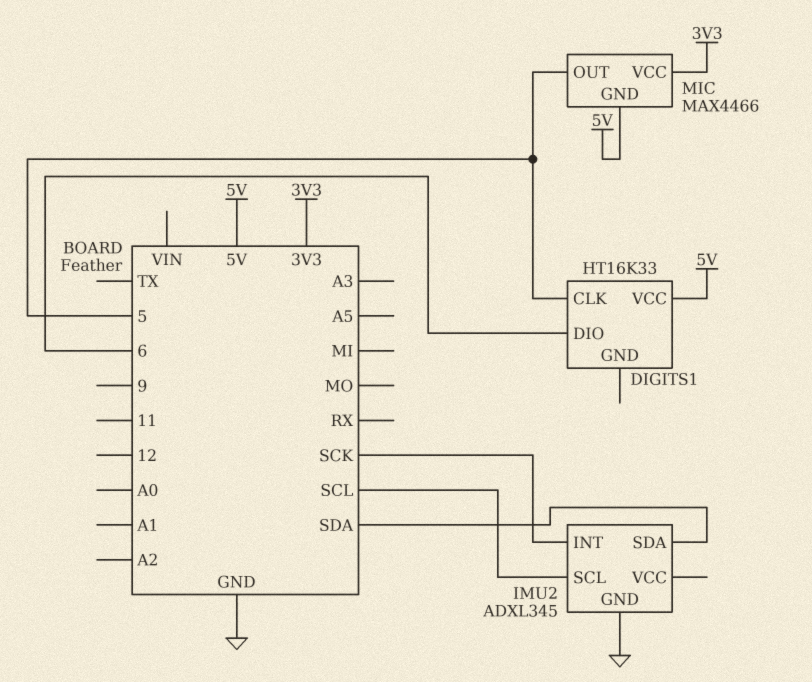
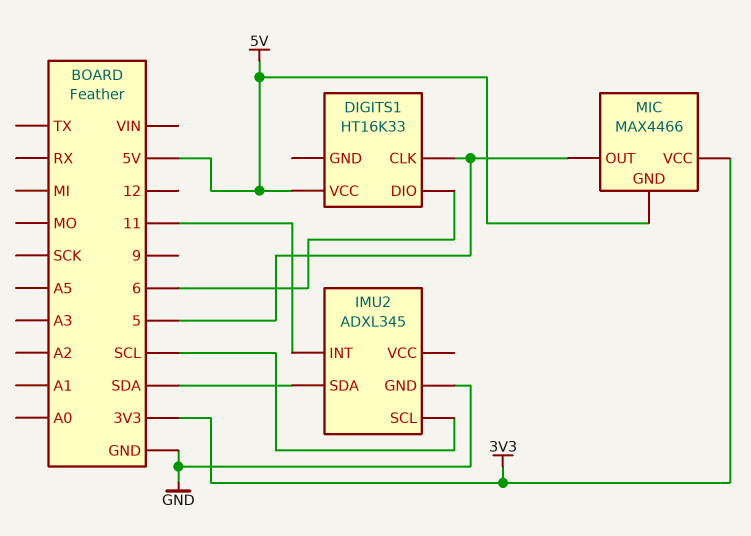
IMU2 pin INT: SCK -> 11

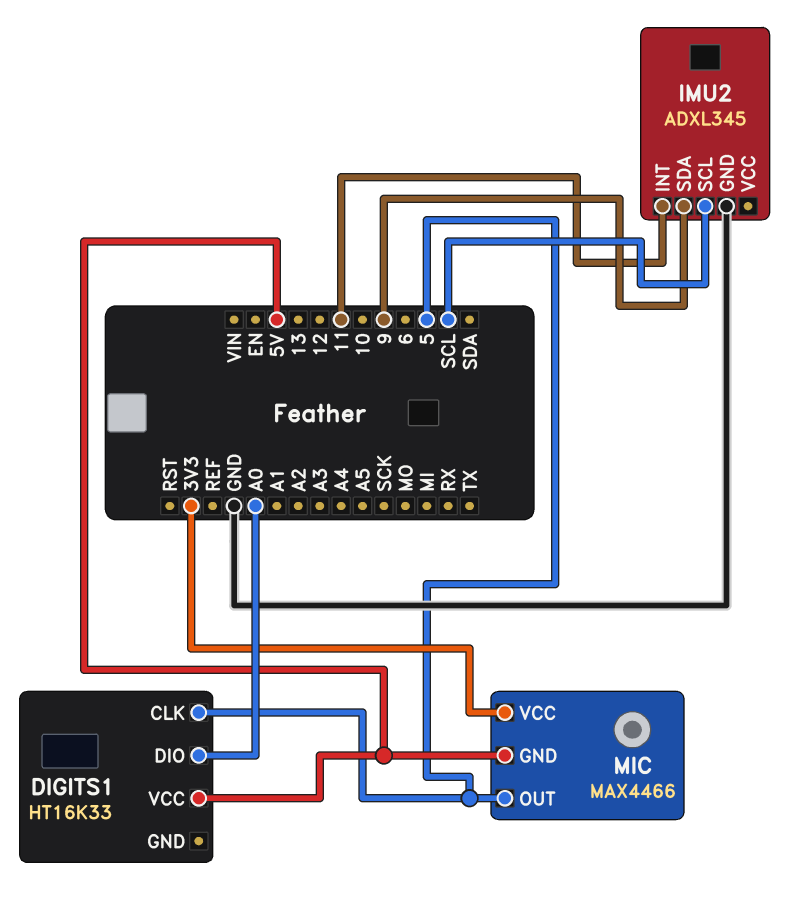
DIGITS1 pin DIO: 6 -> A0
IMU2 pin SDA: SDA -> 9

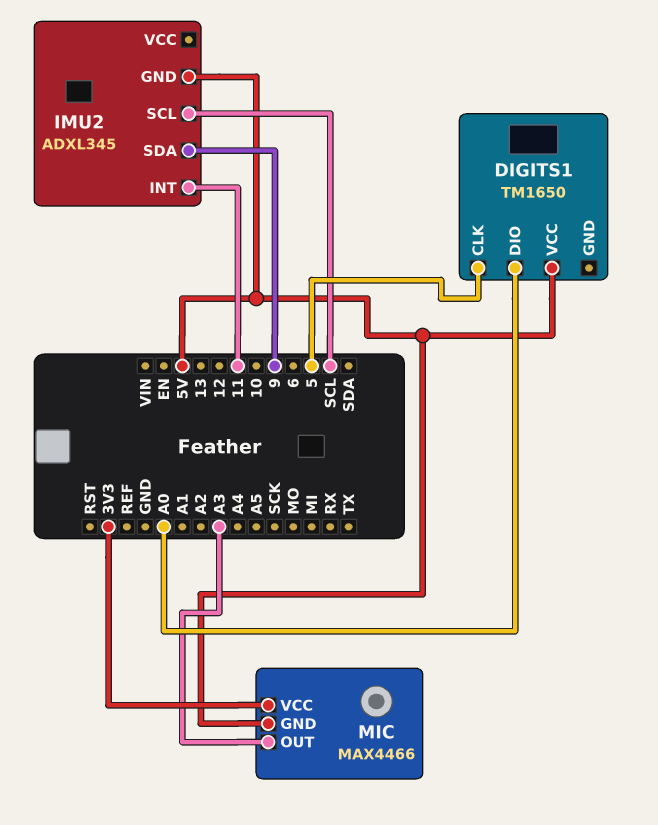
DIGITS1: HT16K33 -> TM1650
IMU2 pin GND: GND -> 5V
MIC pin OUT: 5 -> A3

